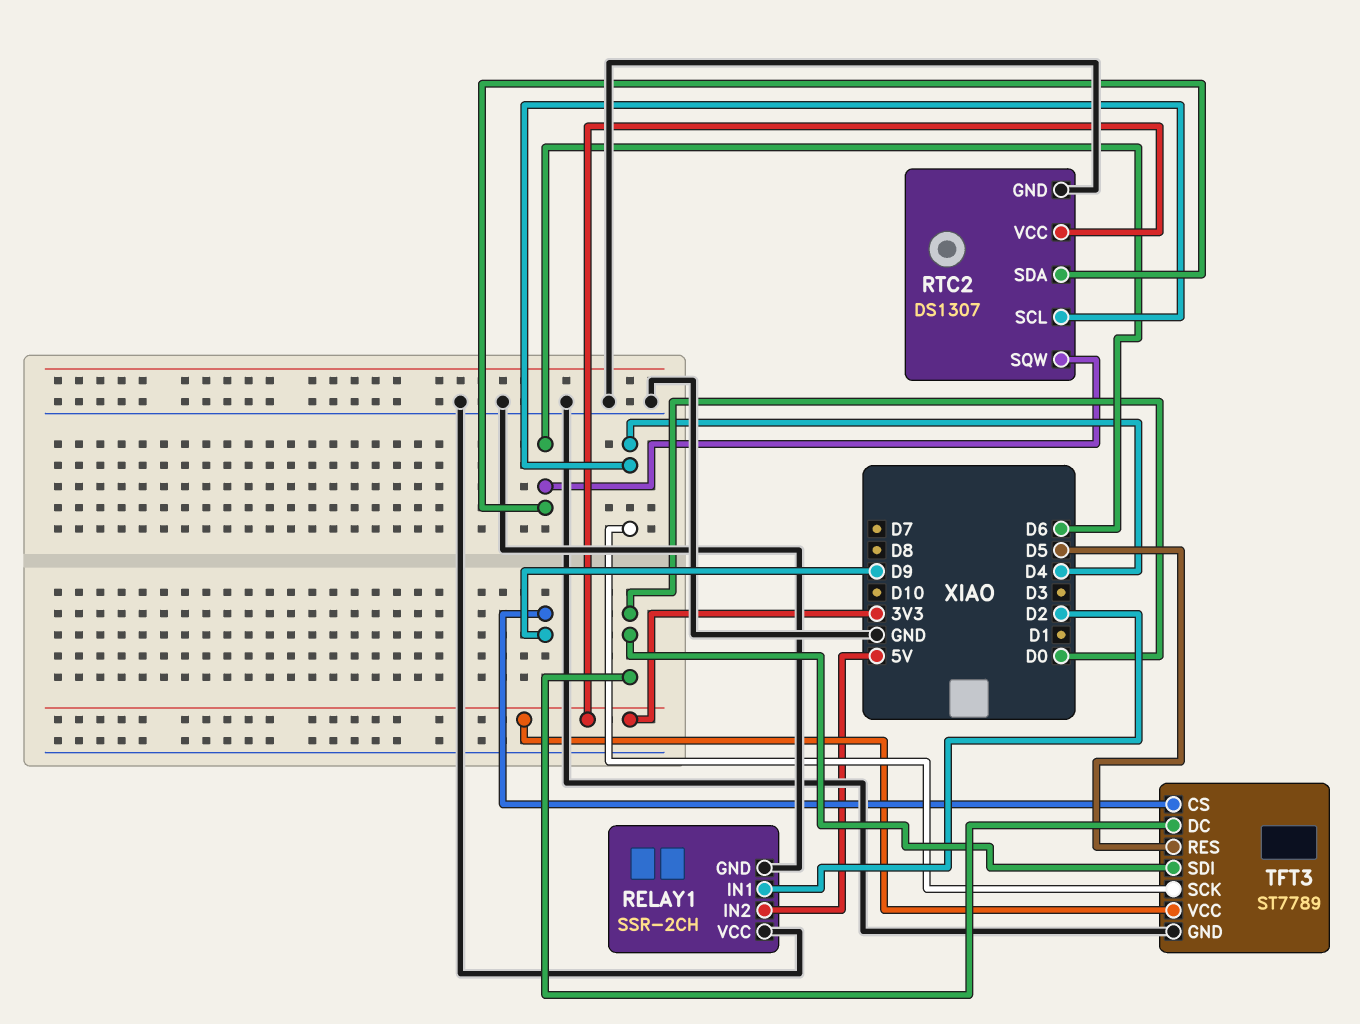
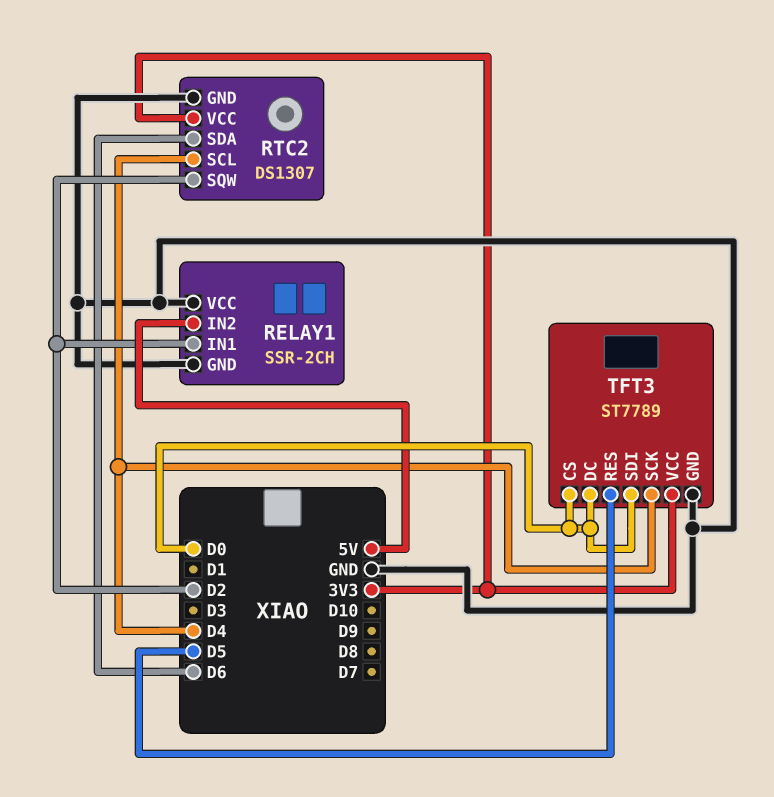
RTC2 pin SQW: D6 -> D2
TFT3 pin CS: D9 -> D0

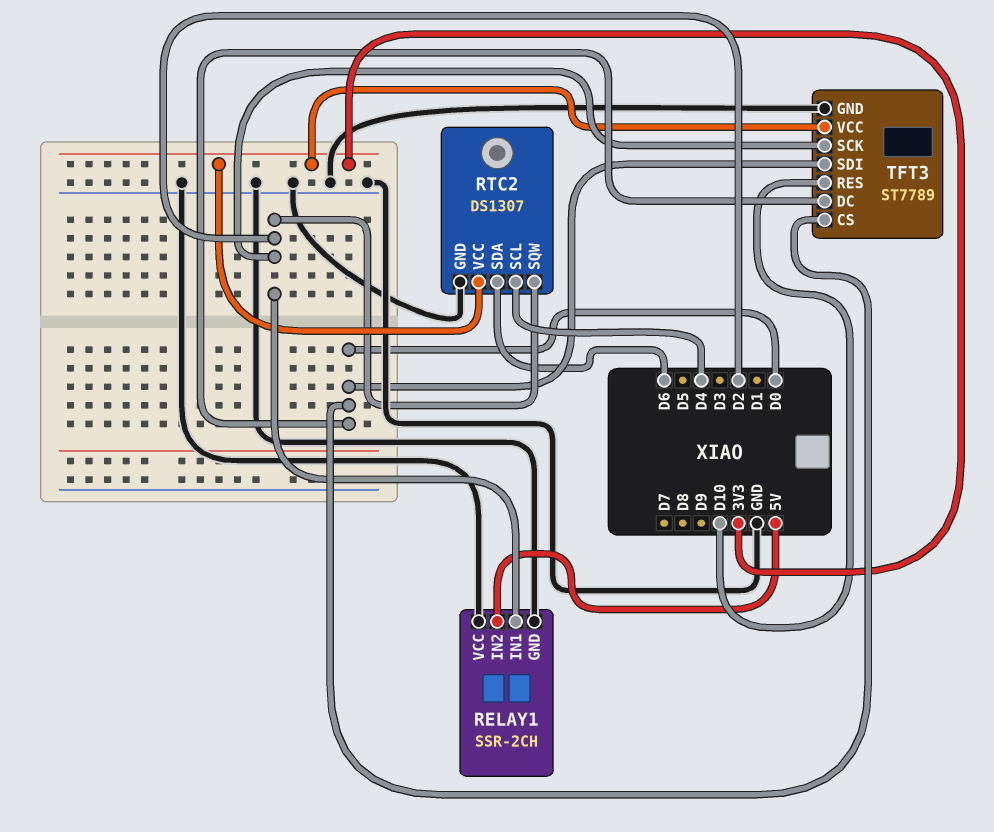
TFT3 pin RES: D5 -> D10
TFT3 pin SCK: D4 -> D2

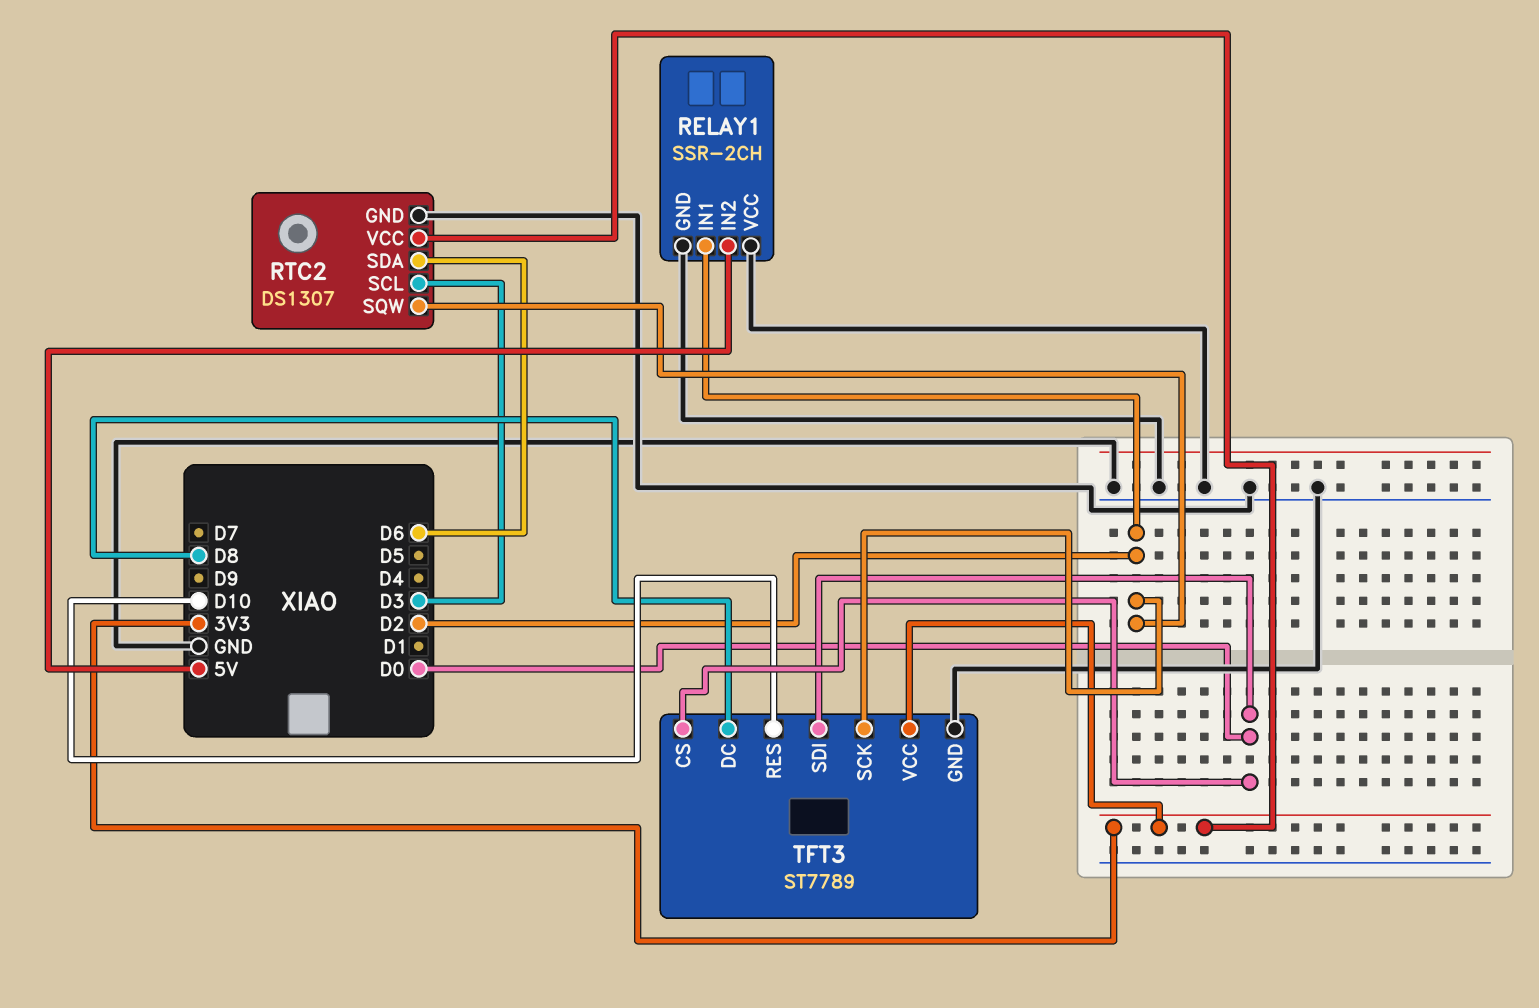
RTC2 pin SCL: D4 -> D3
TFT3 pin DC: D0 -> D8

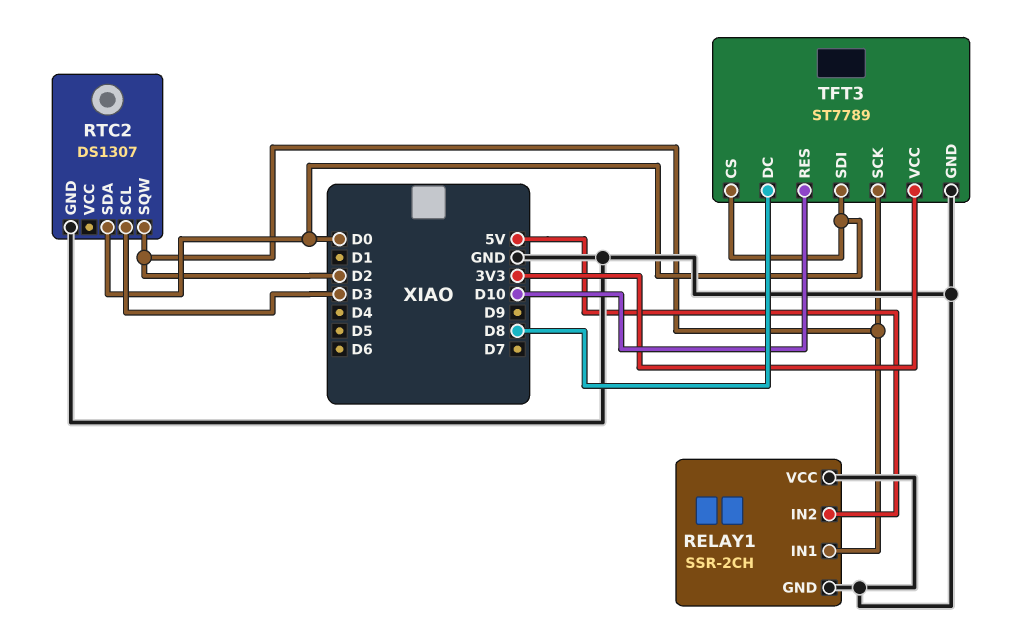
RTC2 pin SDA: D6 -> D0
RTC2 pin VCC: 3V3 -> none

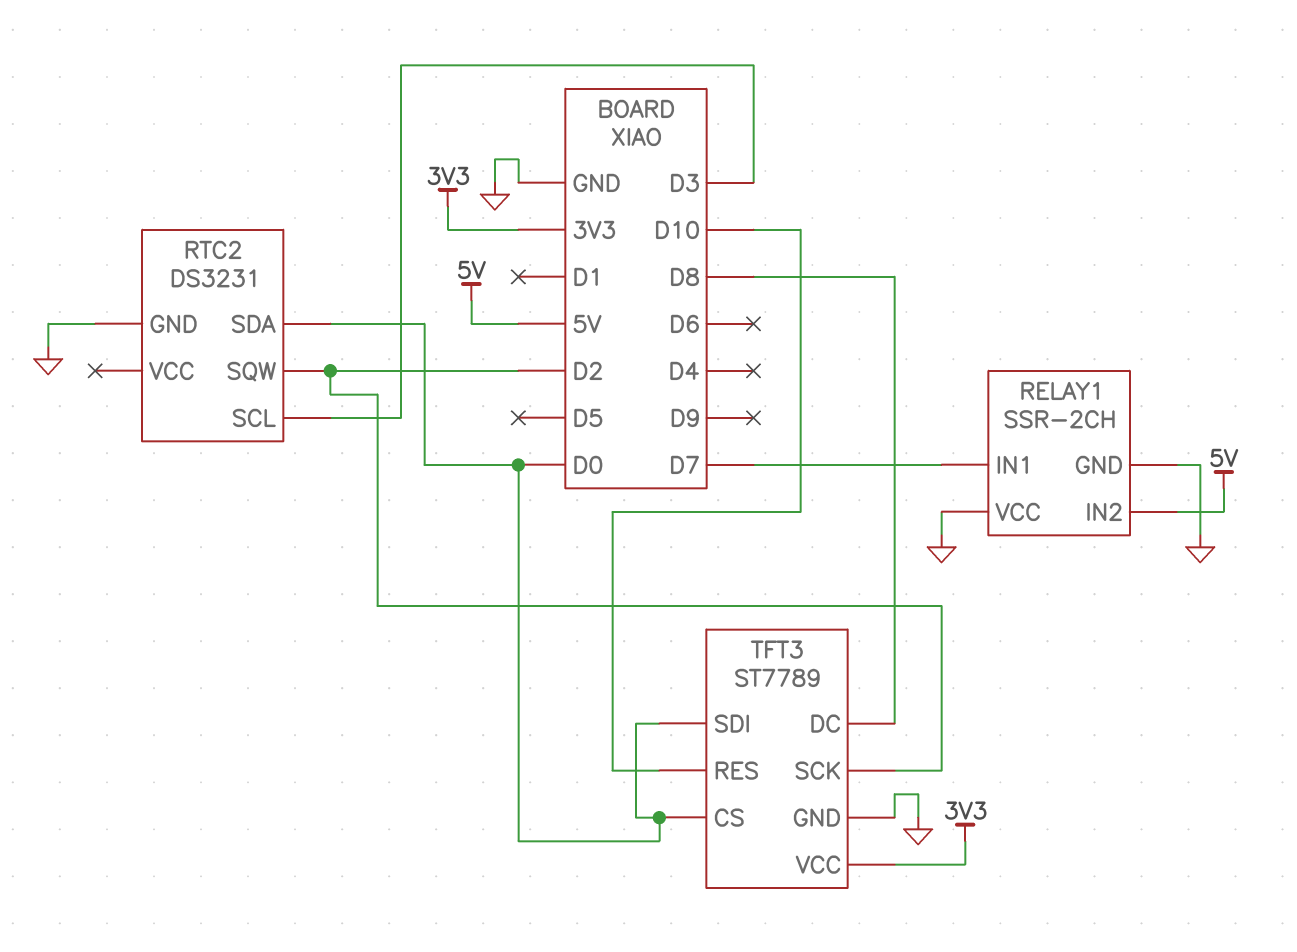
RELAY1 pin IN1: D2 -> D7
RTC2: DS1307 -> DS3231

